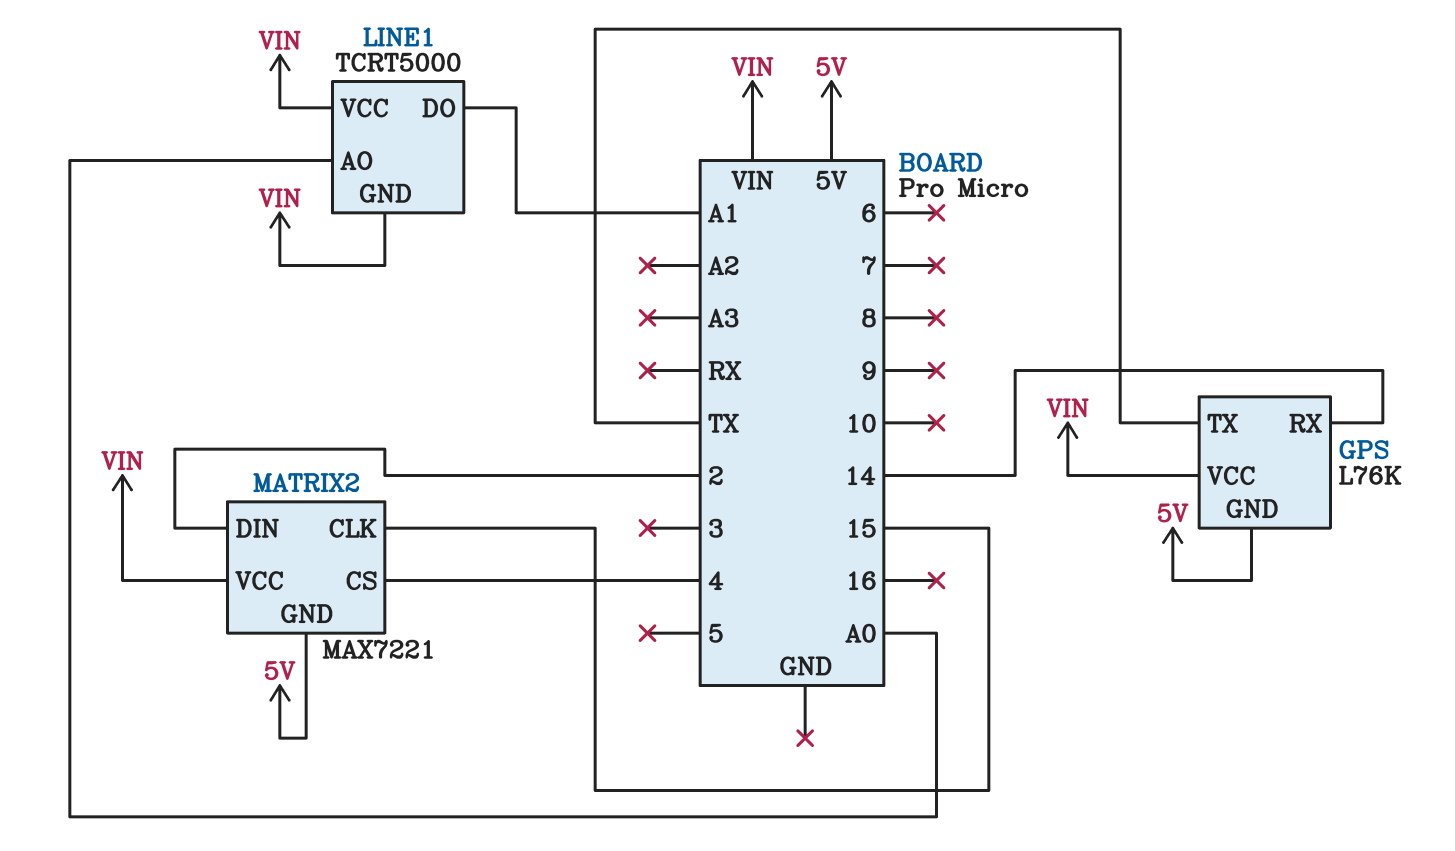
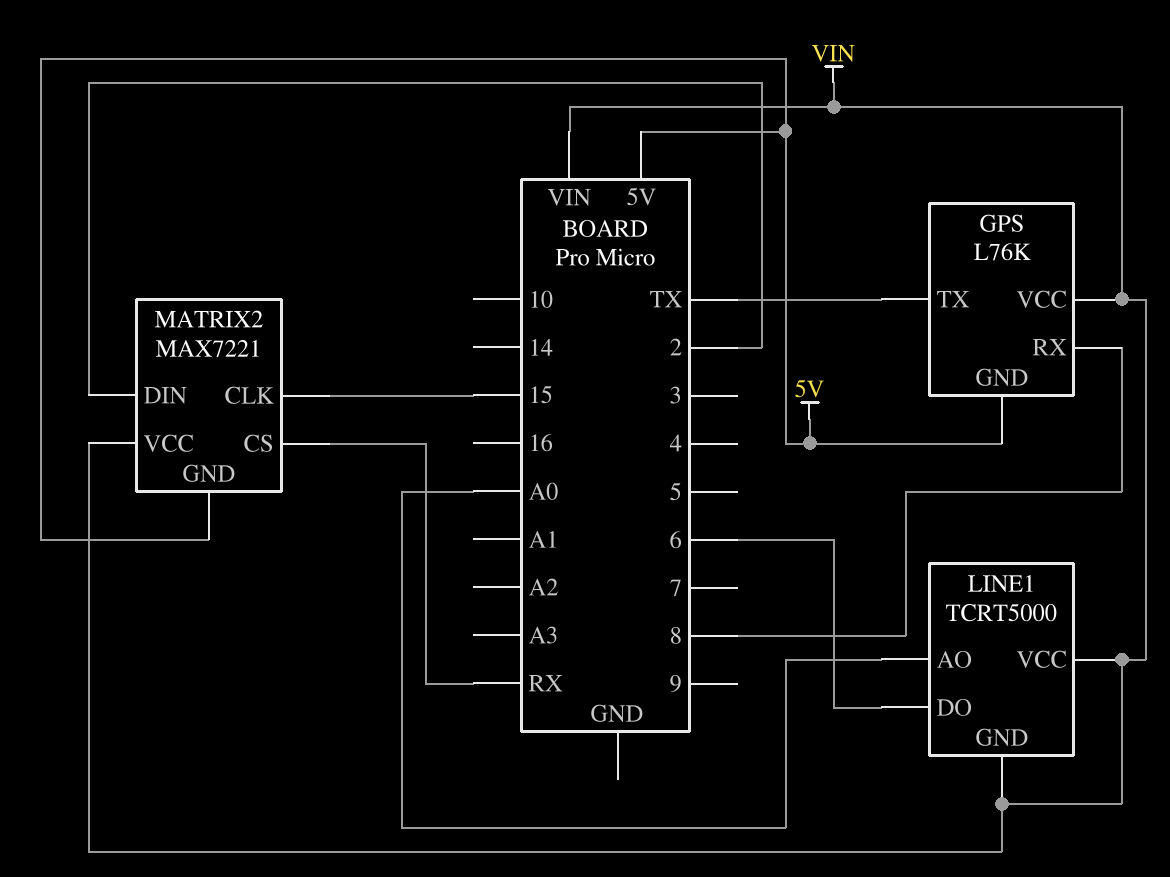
GPS pin RX: 14 -> 8
LINE1 pin DO: A1 -> 6
MATRIX2 pin CS: 4 -> RX

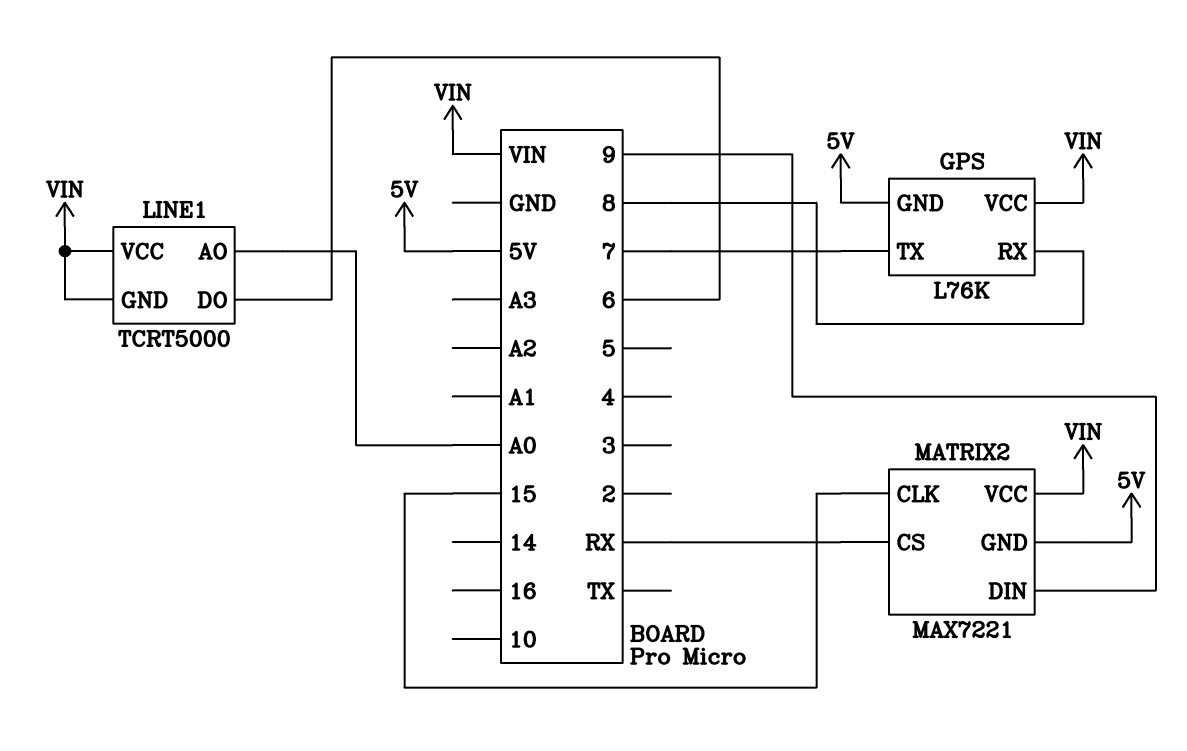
GPS pin TX: TX -> 7
MATRIX2 pin DIN: 2 -> 9

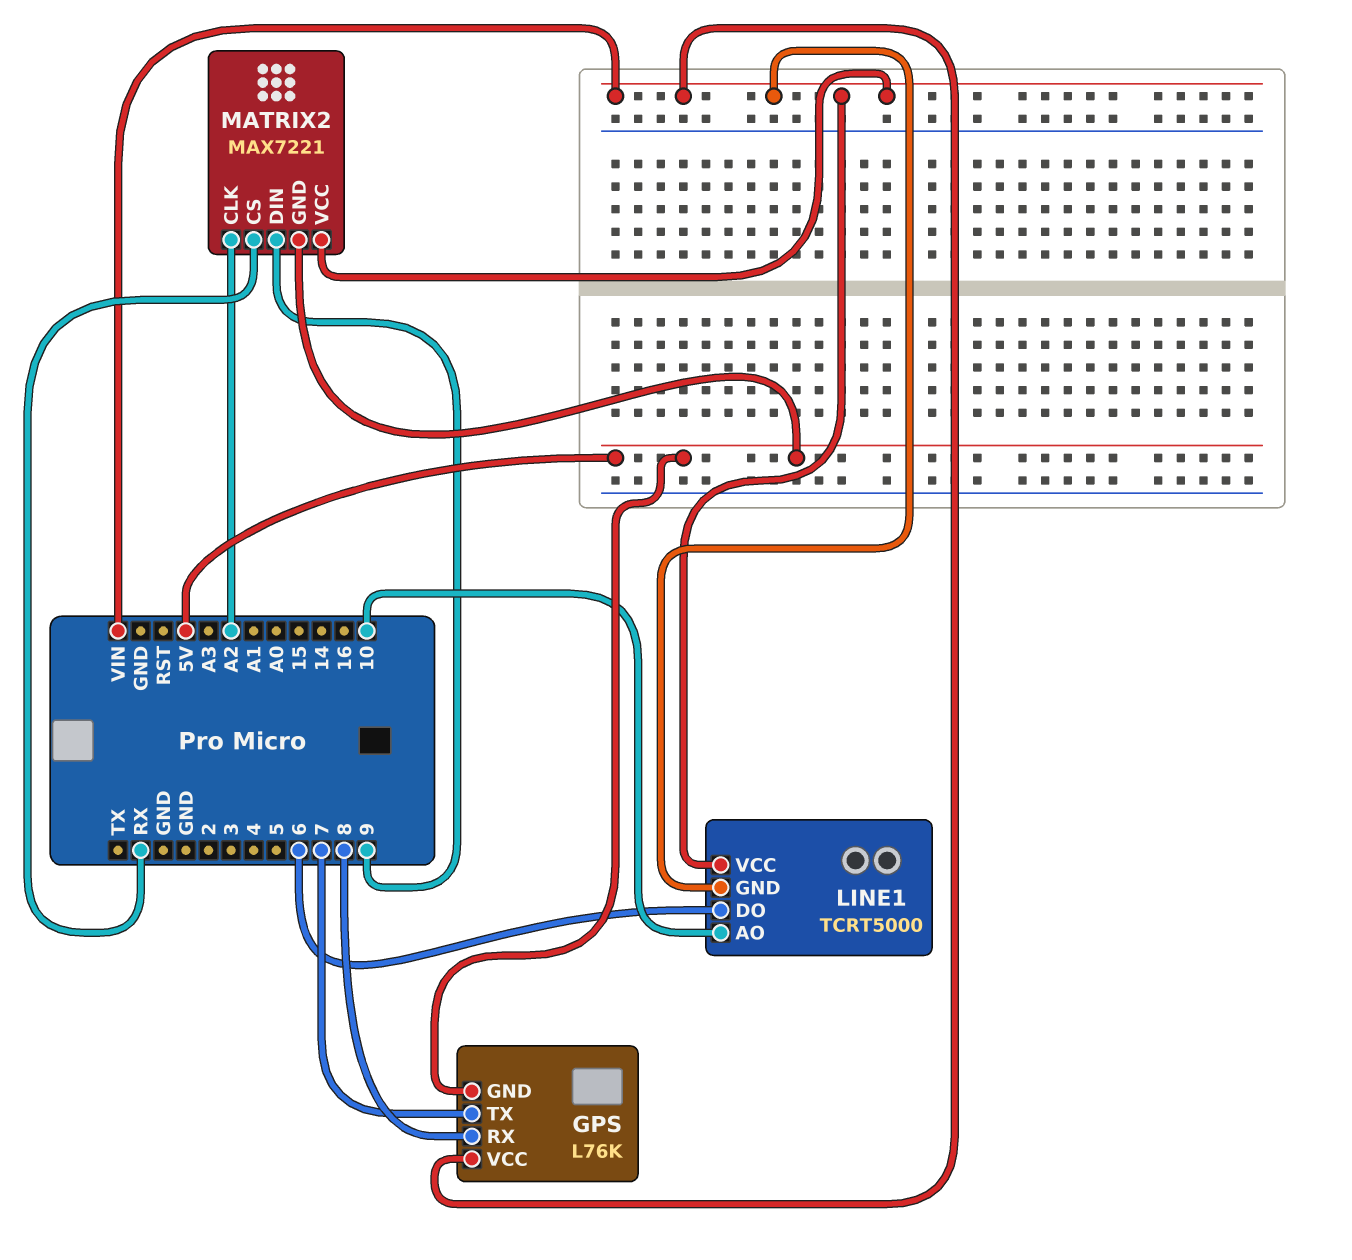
LINE1 pin AO: A0 -> 10
MATRIX2 pin CLK: 15 -> A2

